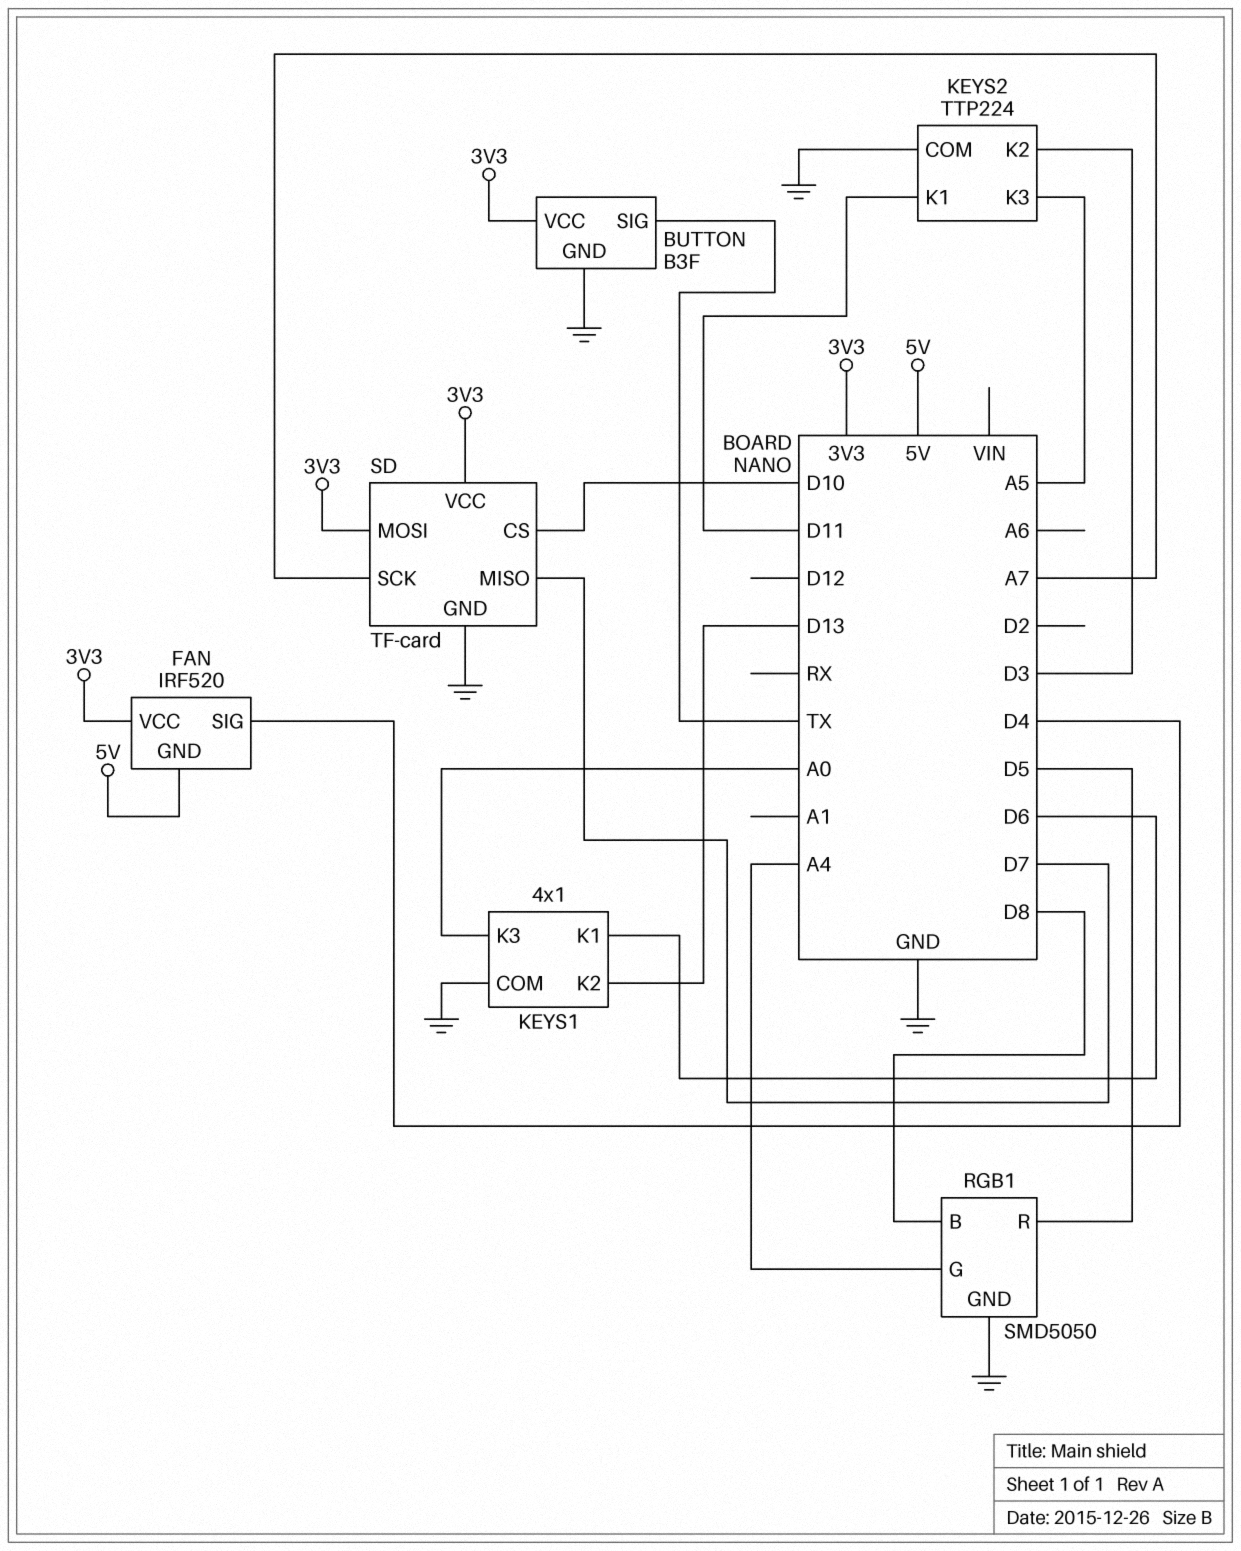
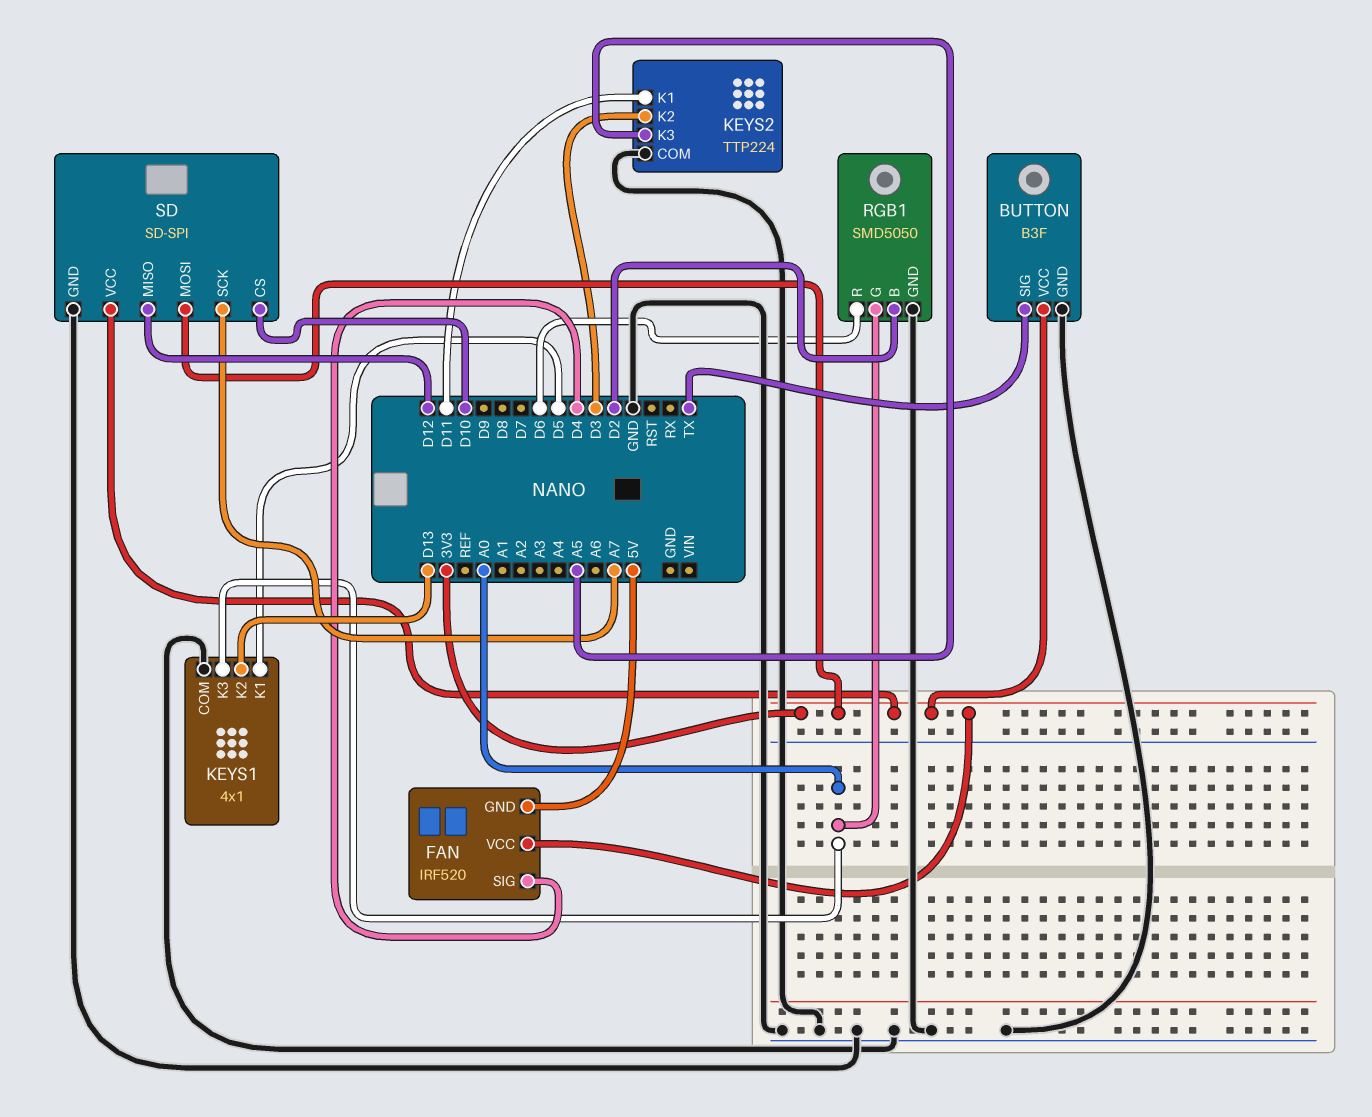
KEYS1 pin K1: D6 -> D5
RGB1 pin B: D8 -> D2
RGB1 pin G: A4 -> A0
RGB1 pin R: D5 -> D6
SD: TF-card -> SD-SPI
SD pin MISO: D7 -> D12

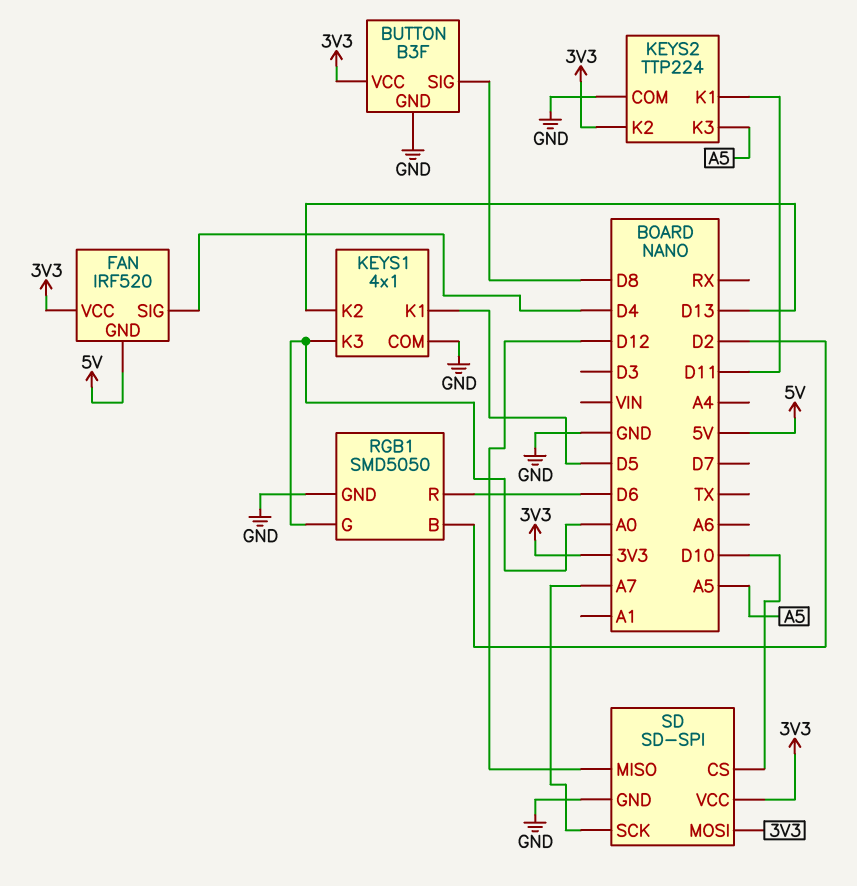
BUTTON pin SIG: TX -> D8
KEYS2 pin K2: D3 -> 3V3

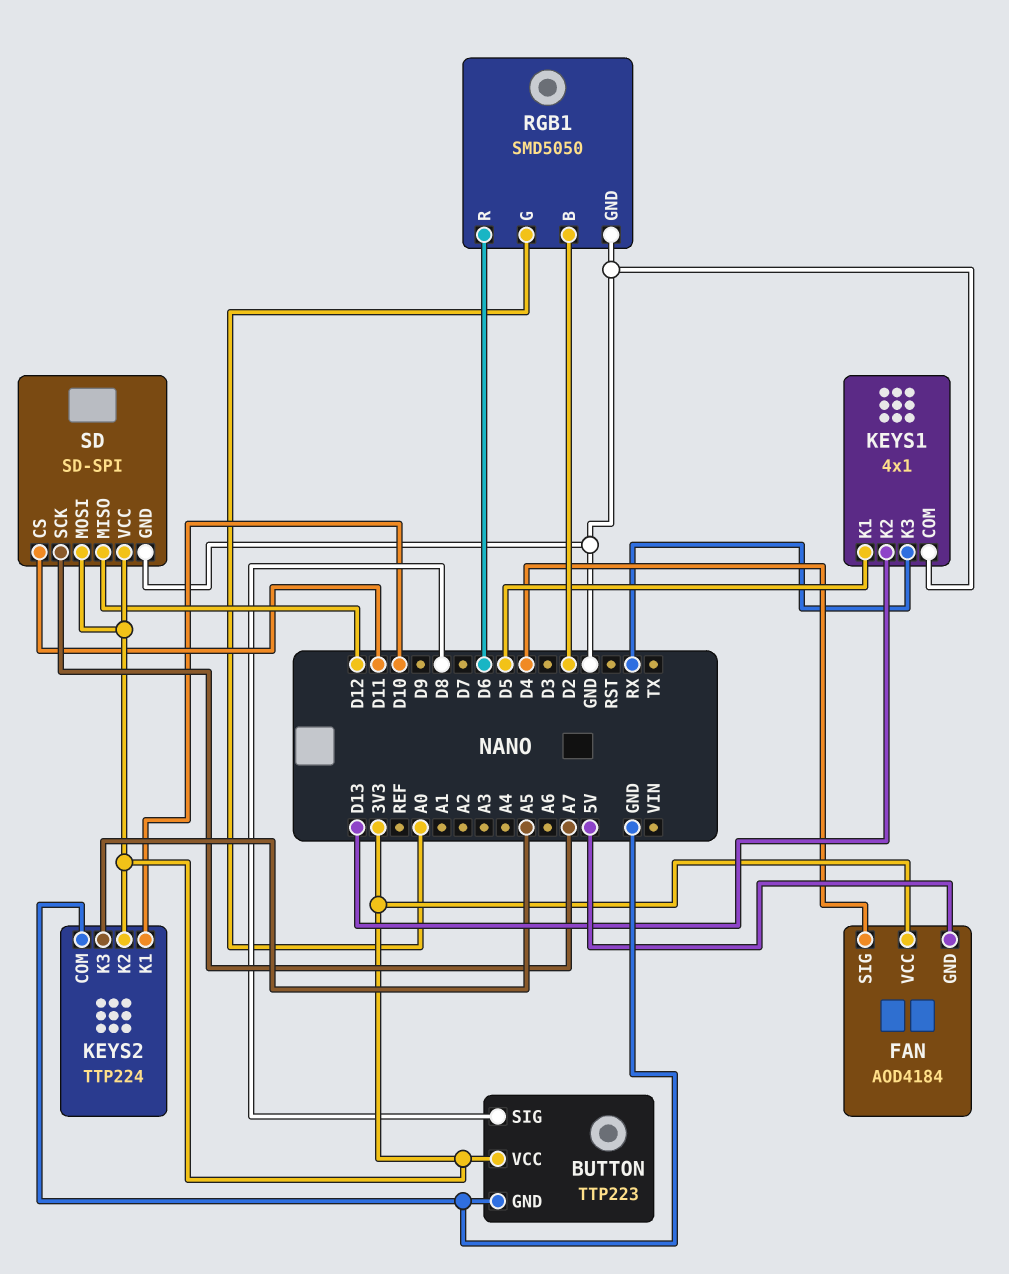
BUTTON: B3F -> TTP223
FAN: IRF520 -> AOD4184
KEYS1 pin K3: A0 -> RX
KEYS2 pin K1: D11 -> D10
SD pin CS: D10 -> D11

